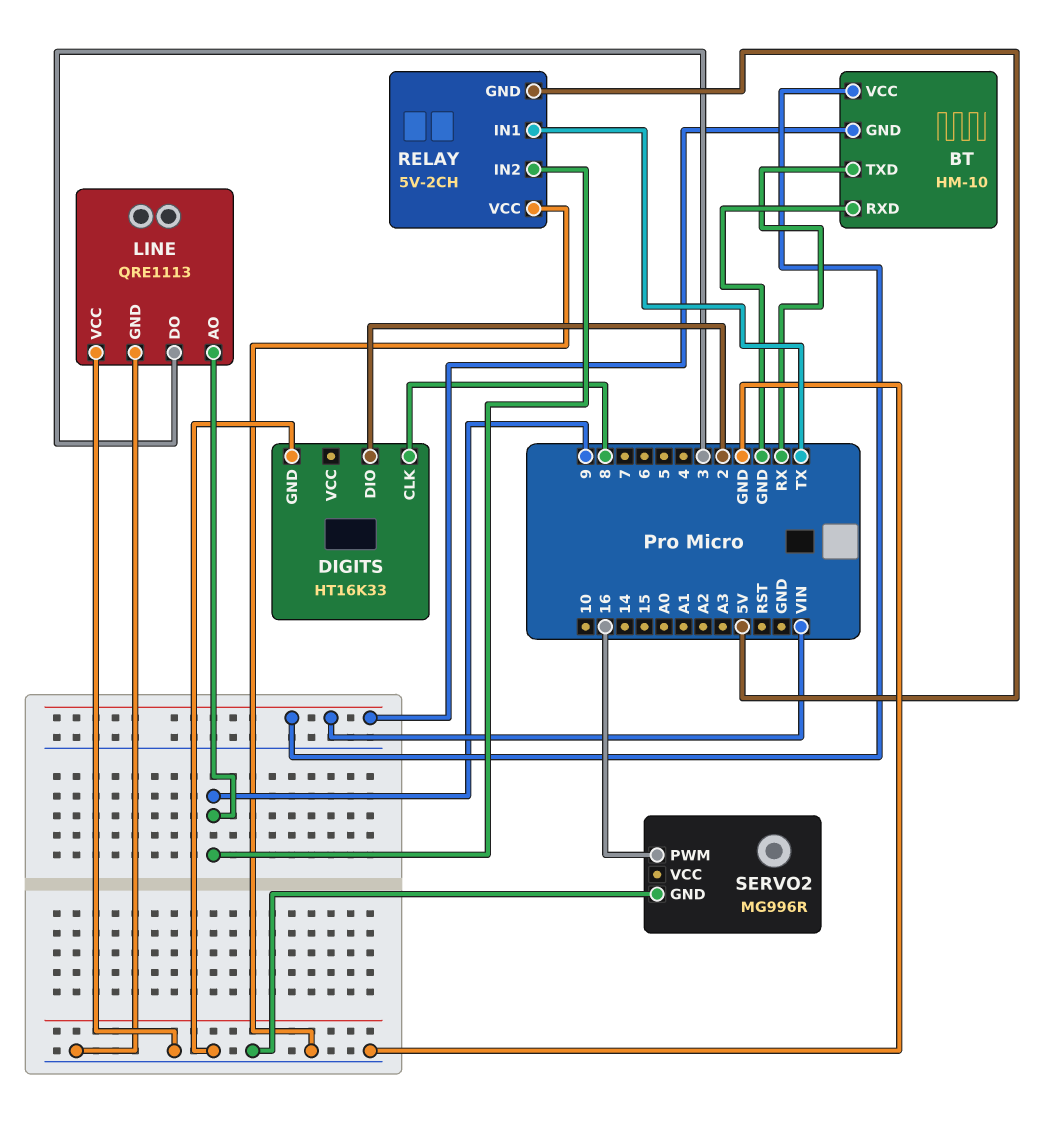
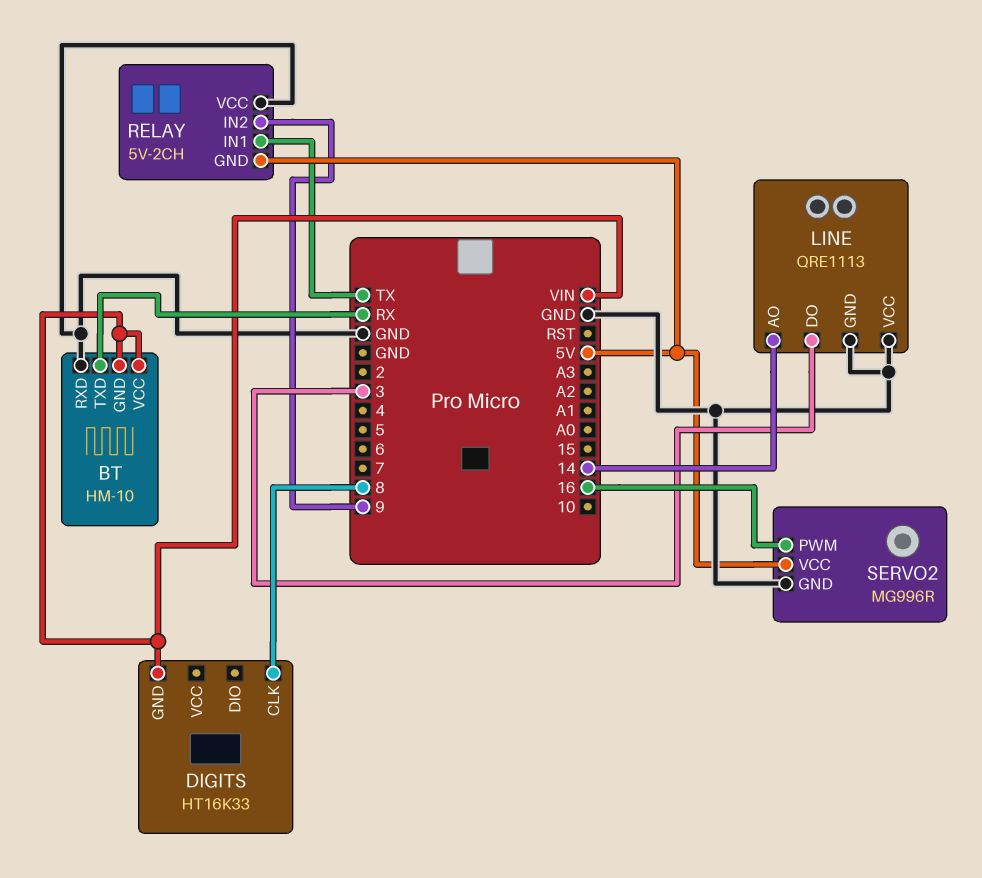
DIGITS pin DIO: 2 -> none
DIGITS pin GND: GND -> VIN
LINE pin AO: 9 -> 14
SERVO2 pin VCC: none -> 5V

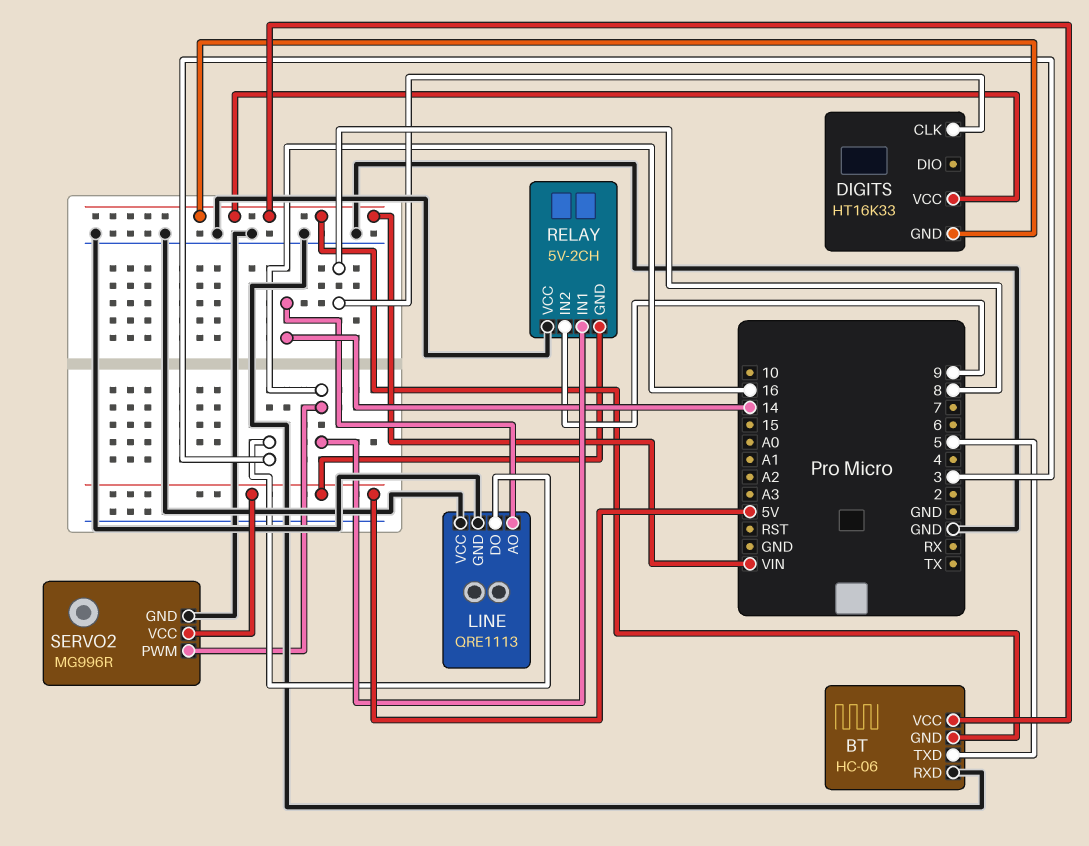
BT: HM-10 -> HC-06
BT pin TXD: RX -> 5
DIGITS pin VCC: none -> VIN
RELAY pin IN1: TX -> 16

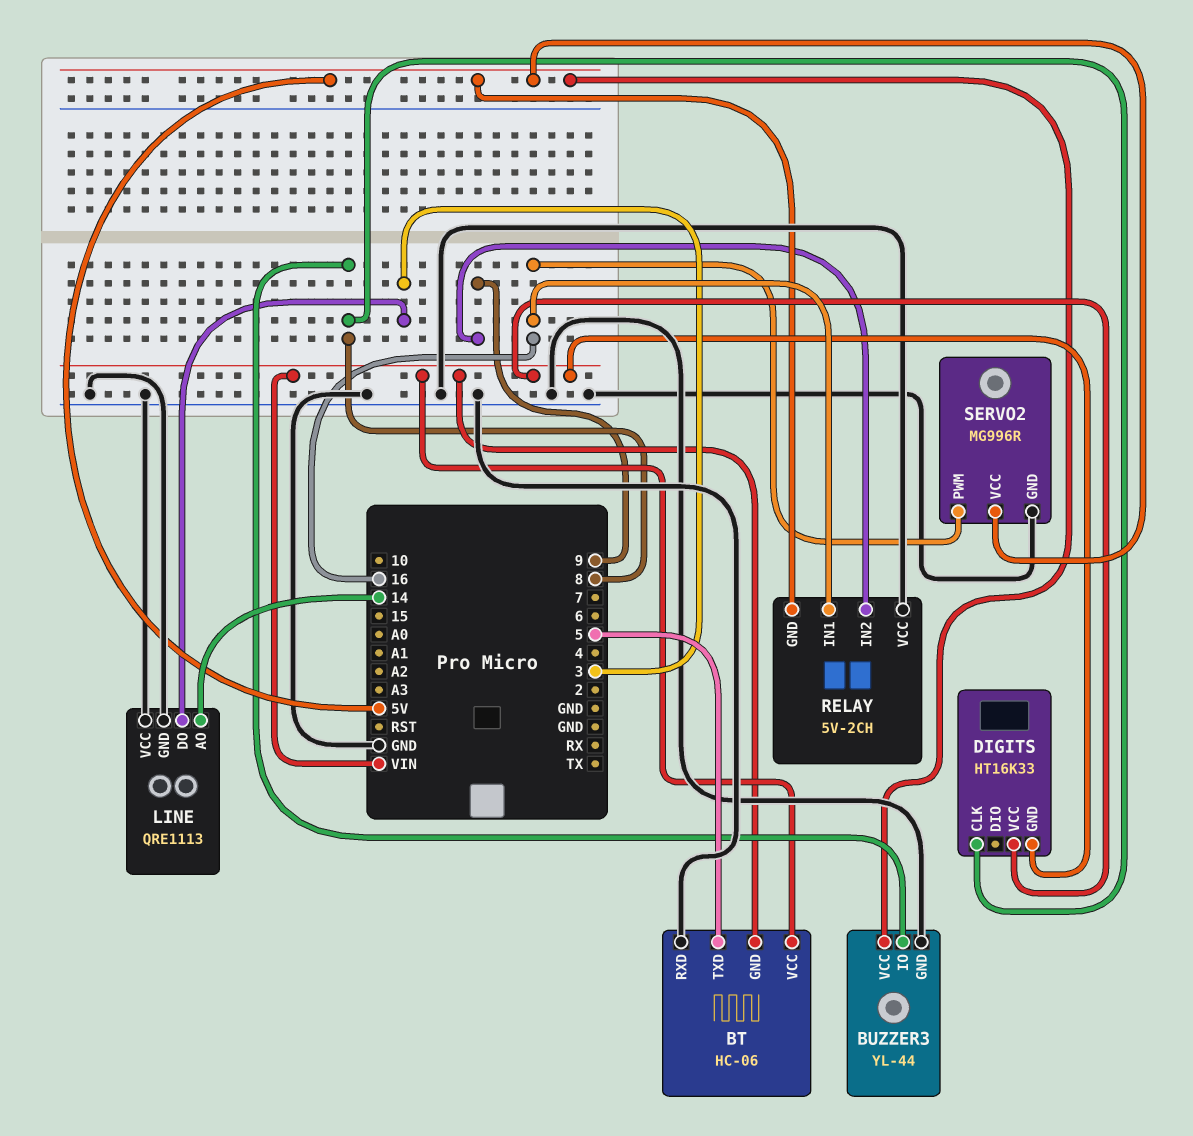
BUZZER3: none -> YL-44
BUZZER3 pin GND: none -> GND
BUZZER3 pin IO: none -> 8
BUZZER3 pin VCC: none -> 5V

